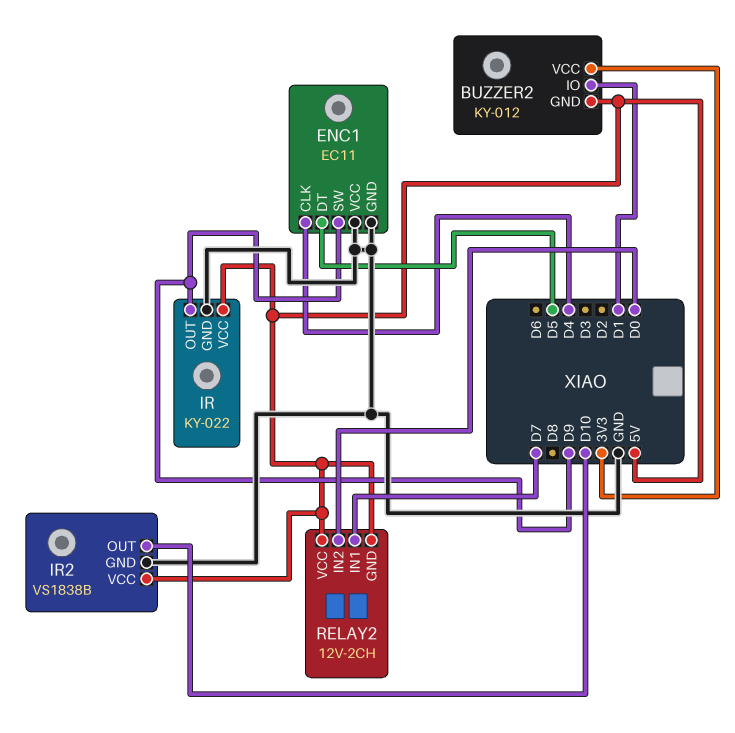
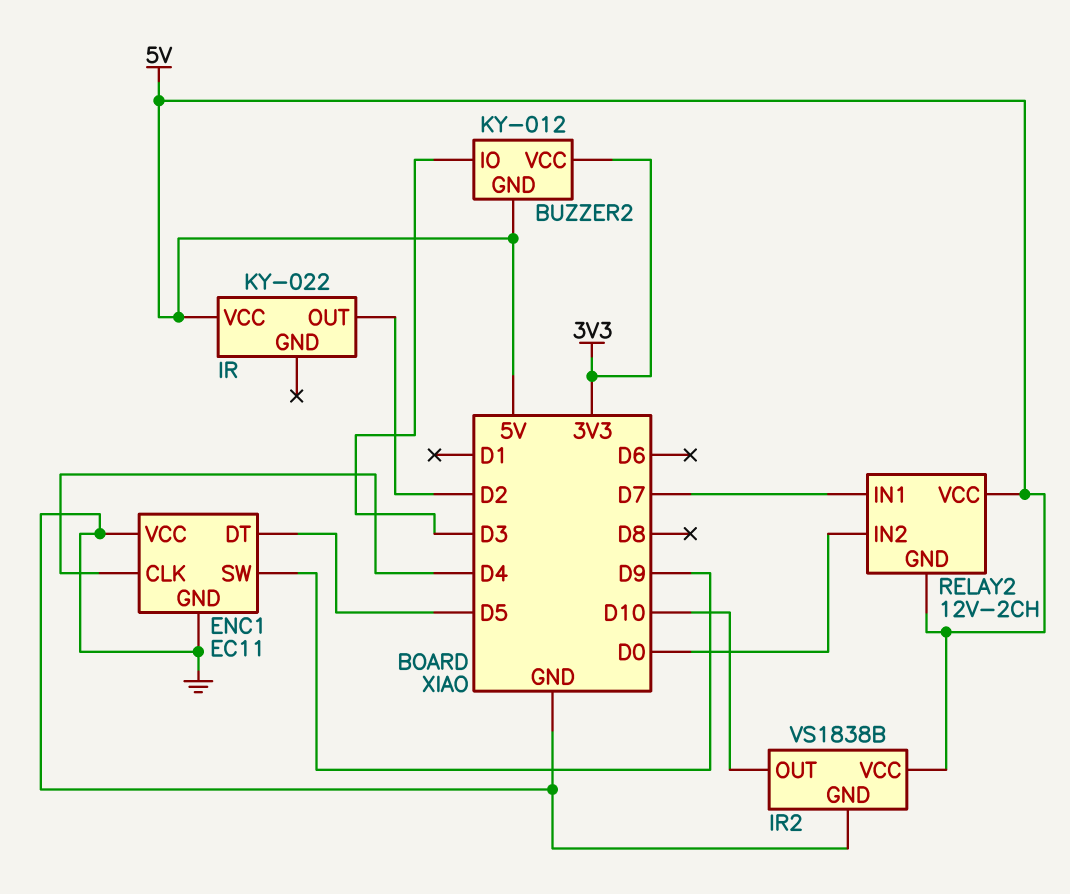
BUZZER2 pin IO: D1 -> D3
IR pin GND: GND -> none
IR pin OUT: D9 -> D2

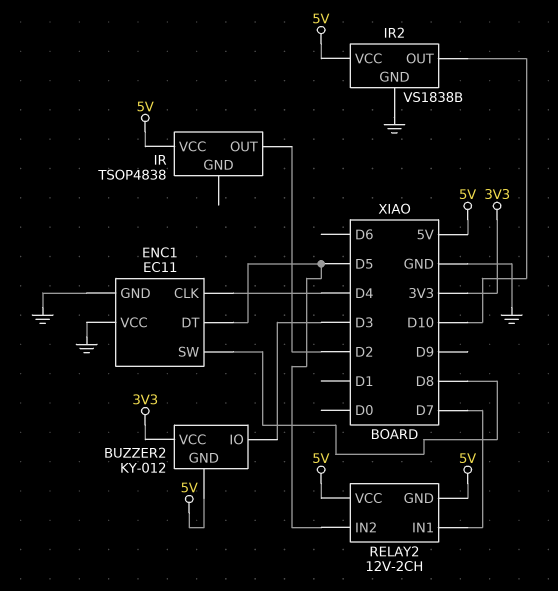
ENC1 pin SW: D9 -> D8
IR: KY-022 -> TSOP4838
RELAY2 pin IN2: D0 -> D5

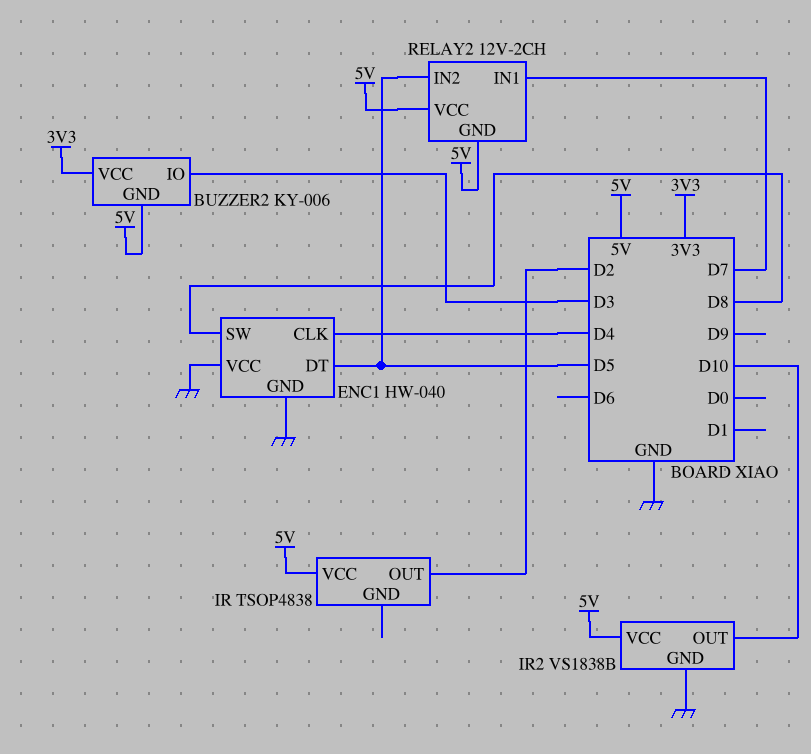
BUZZER2: KY-012 -> KY-006
ENC1: EC11 -> HW-040

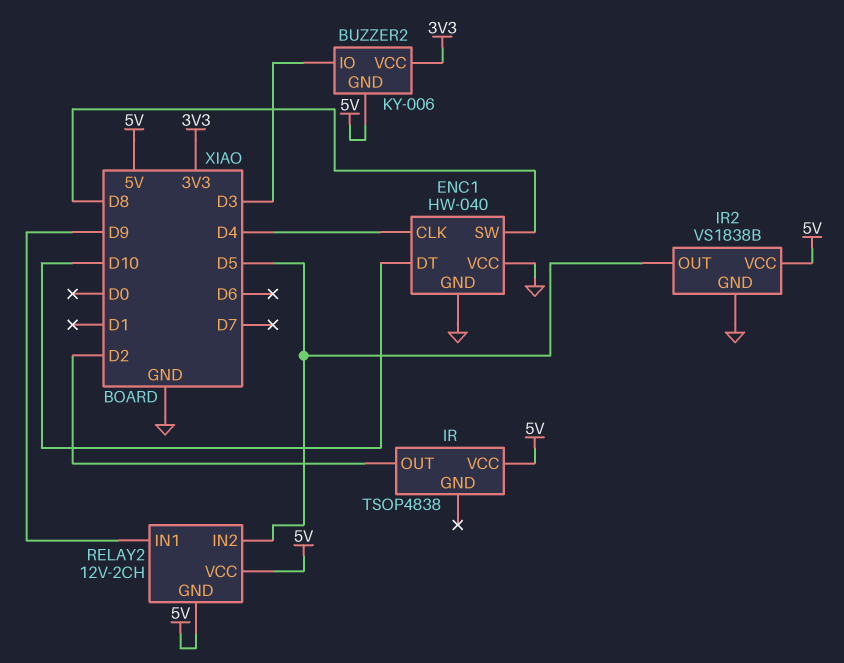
ENC1 pin DT: D5 -> D10
IR2 pin OUT: D10 -> D5
RELAY2 pin IN1: D7 -> D9

